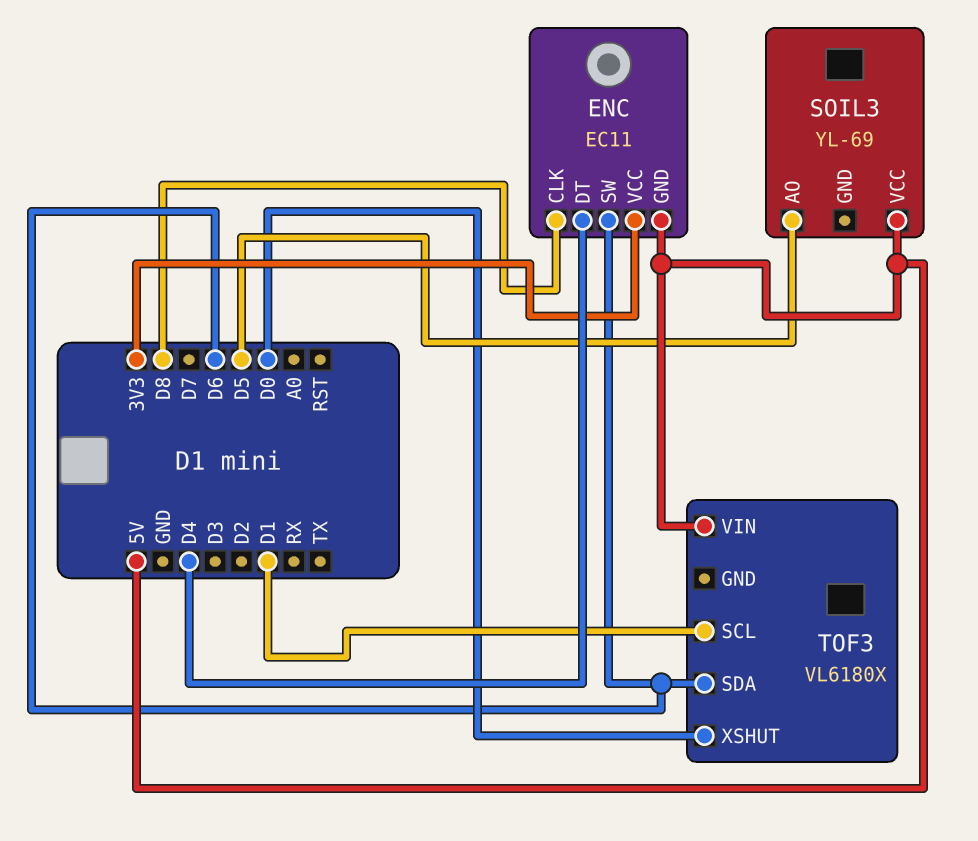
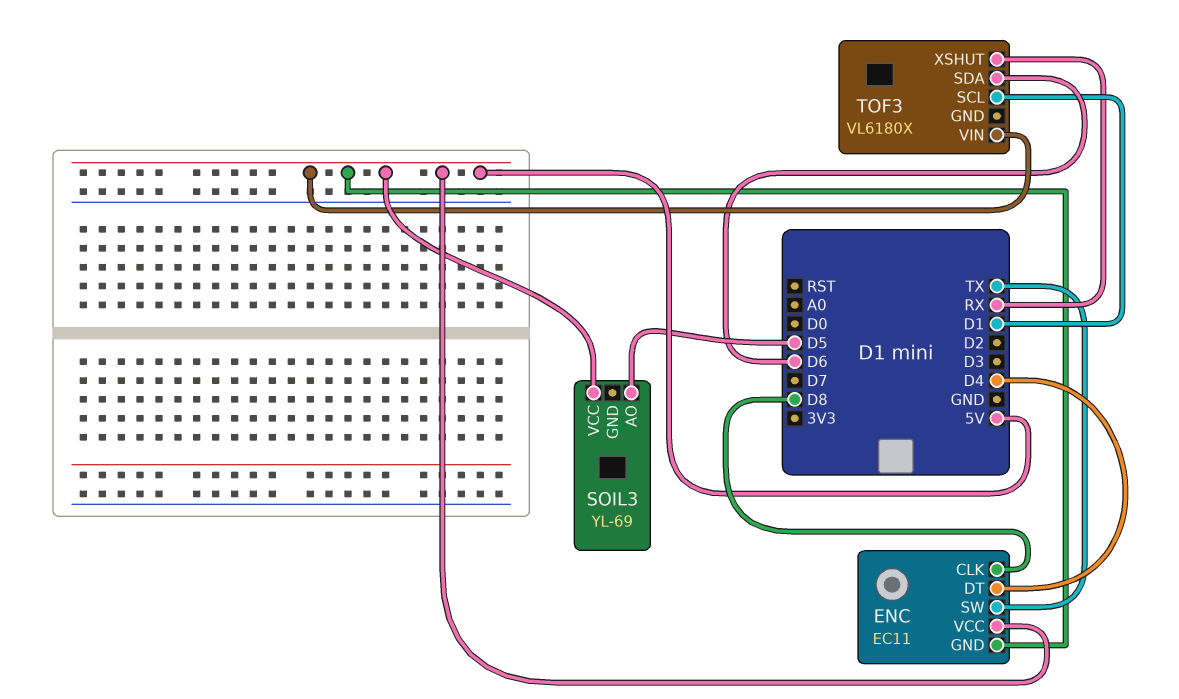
ENC pin SW: D6 -> TX
ENC pin VCC: 3V3 -> 5V
TOF3 pin XSHUT: D0 -> RX

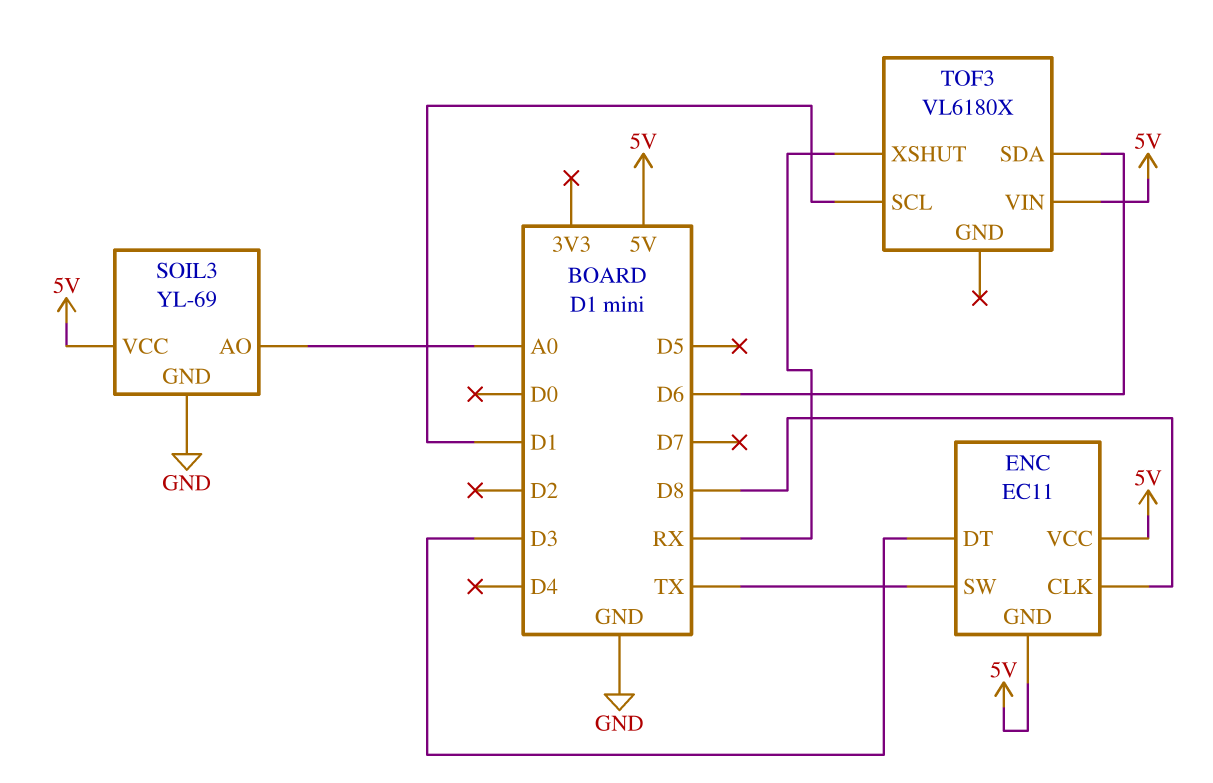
ENC pin DT: D4 -> D3
SOIL3 pin AO: D5 -> A0
SOIL3 pin GND: none -> GND

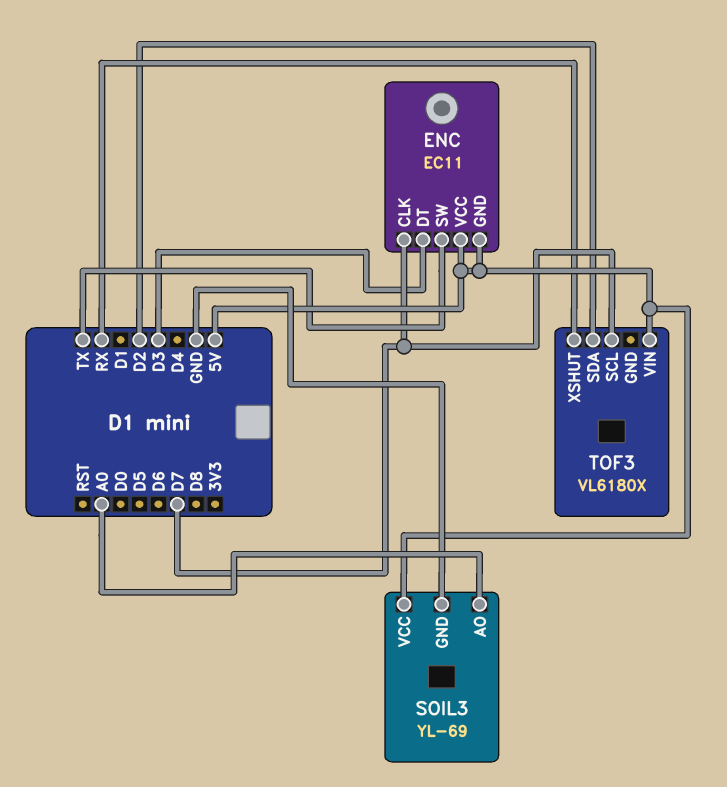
ENC pin CLK: D8 -> D7
TOF3 pin SCL: D1 -> D7
TOF3 pin SDA: D6 -> D2

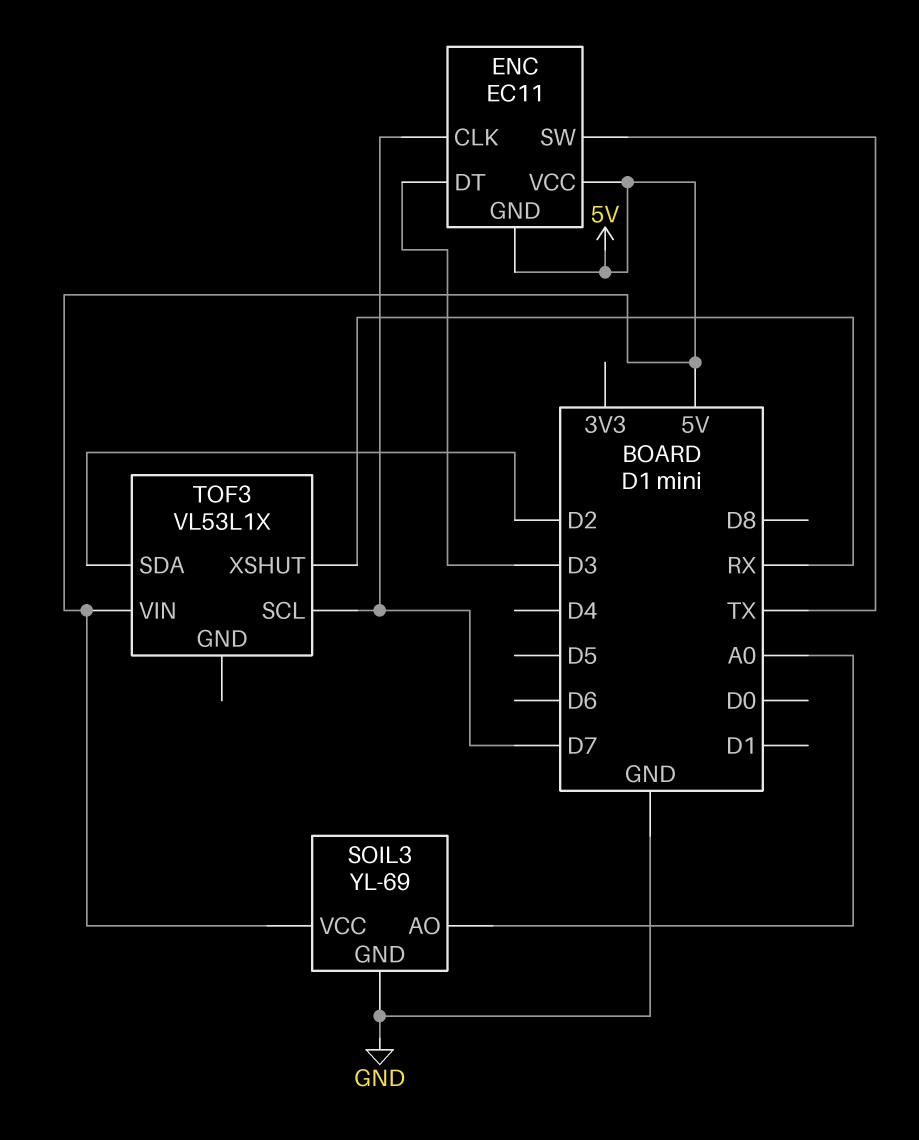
TOF3: VL6180X -> VL53L1X

